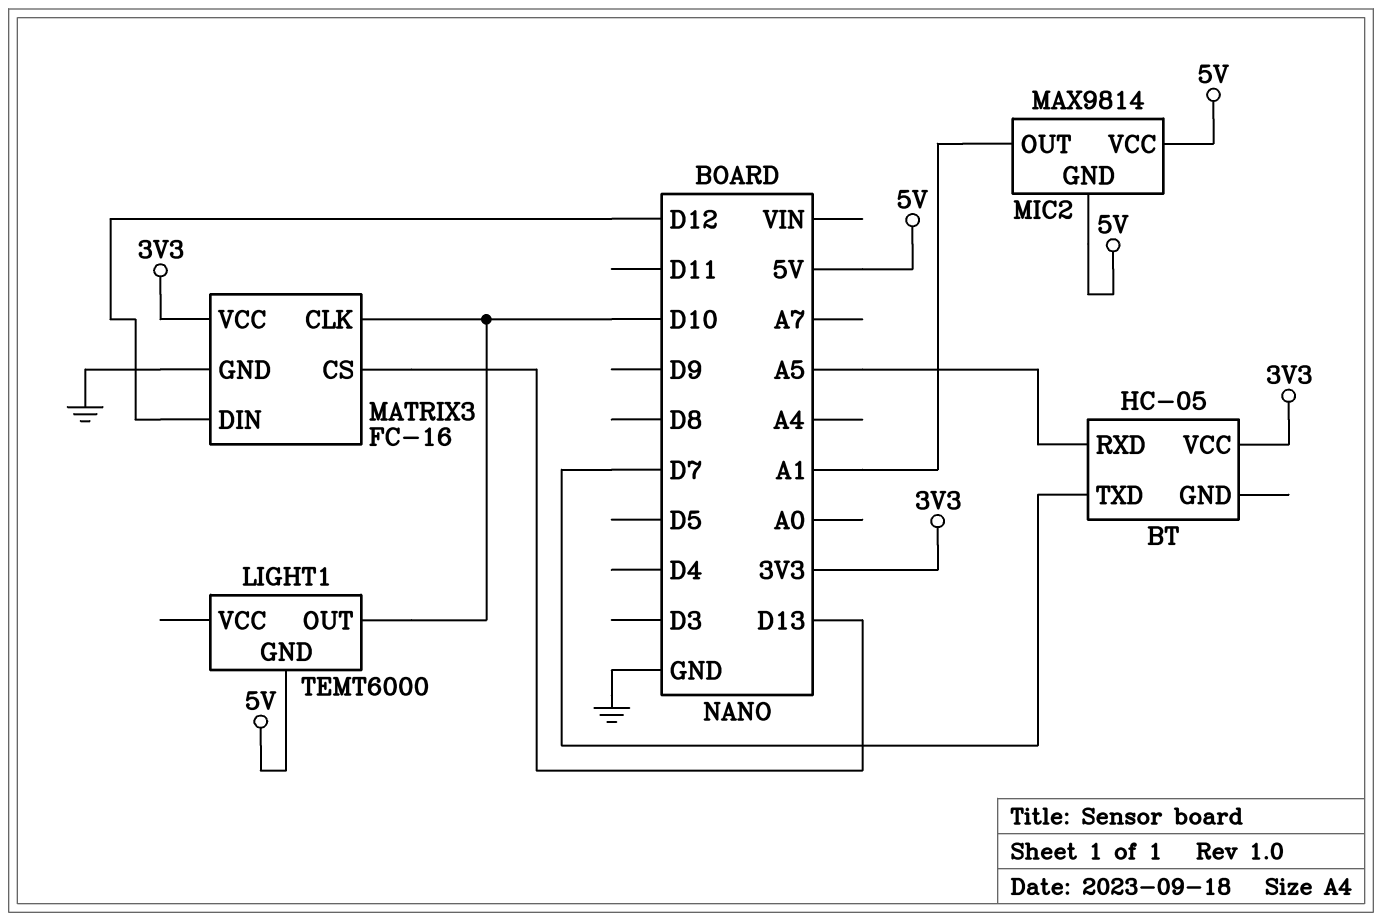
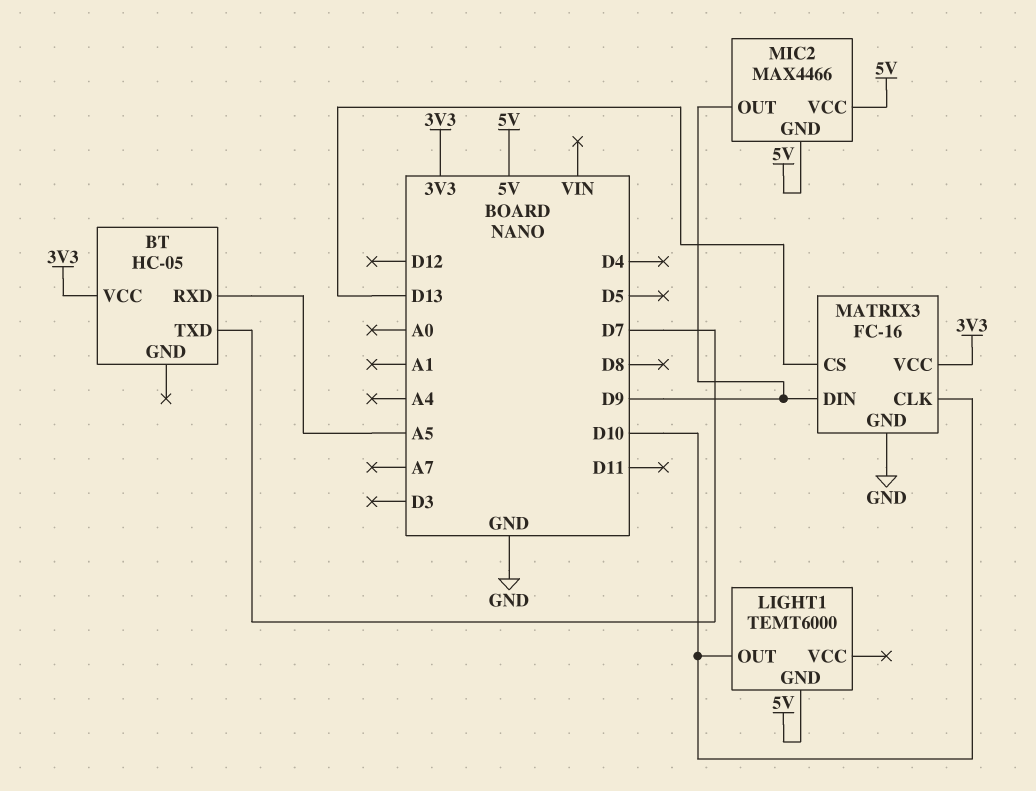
MATRIX3 pin DIN: D12 -> D9
MIC2: MAX9814 -> MAX4466
MIC2 pin OUT: A1 -> D9

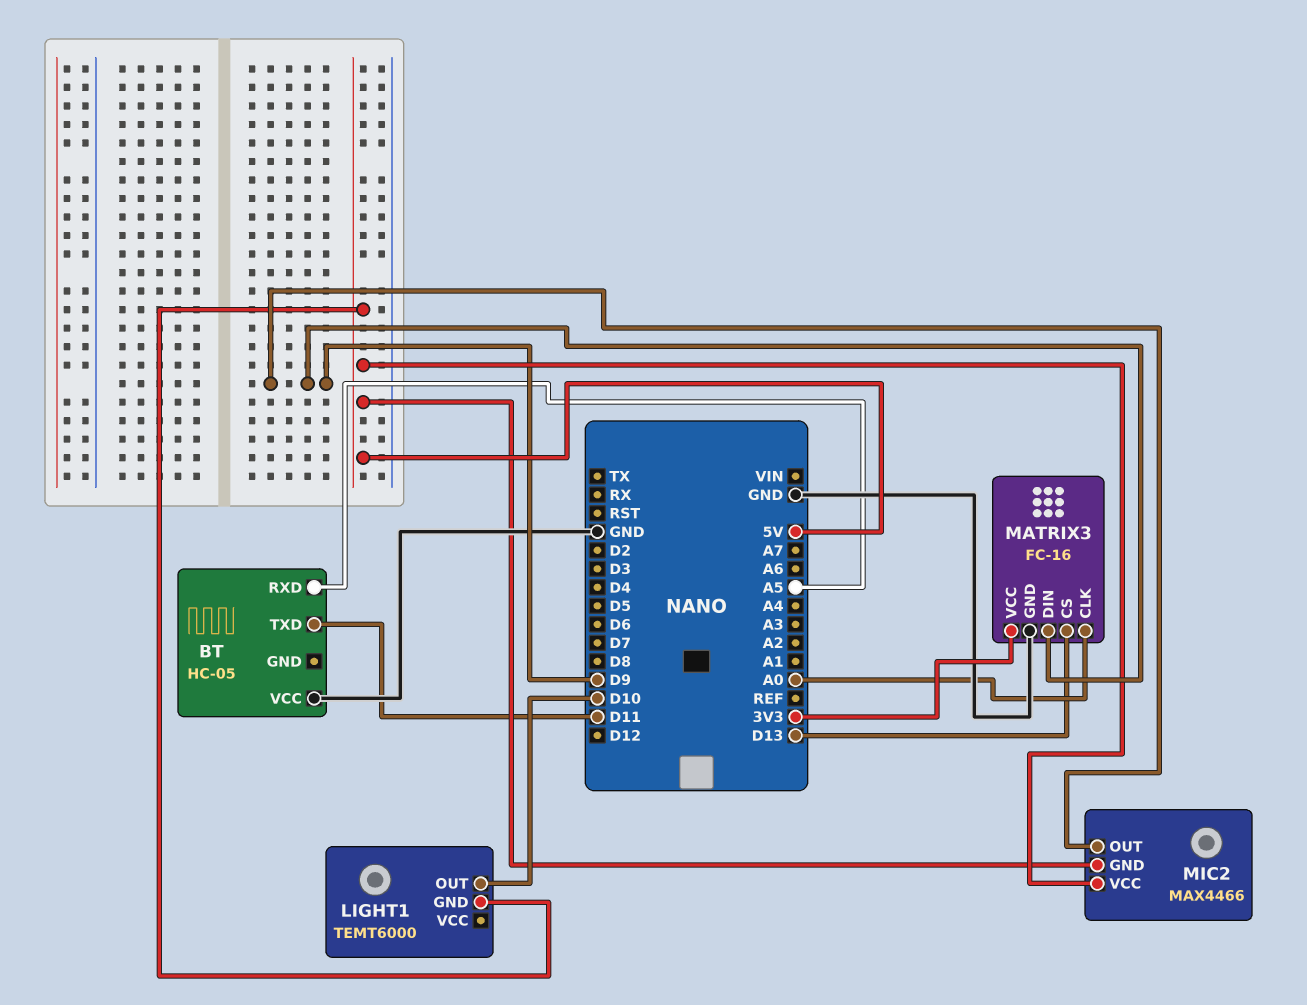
BT pin TXD: D7 -> D11
BT pin VCC: 3V3 -> GND
MATRIX3 pin CLK: D10 -> A0

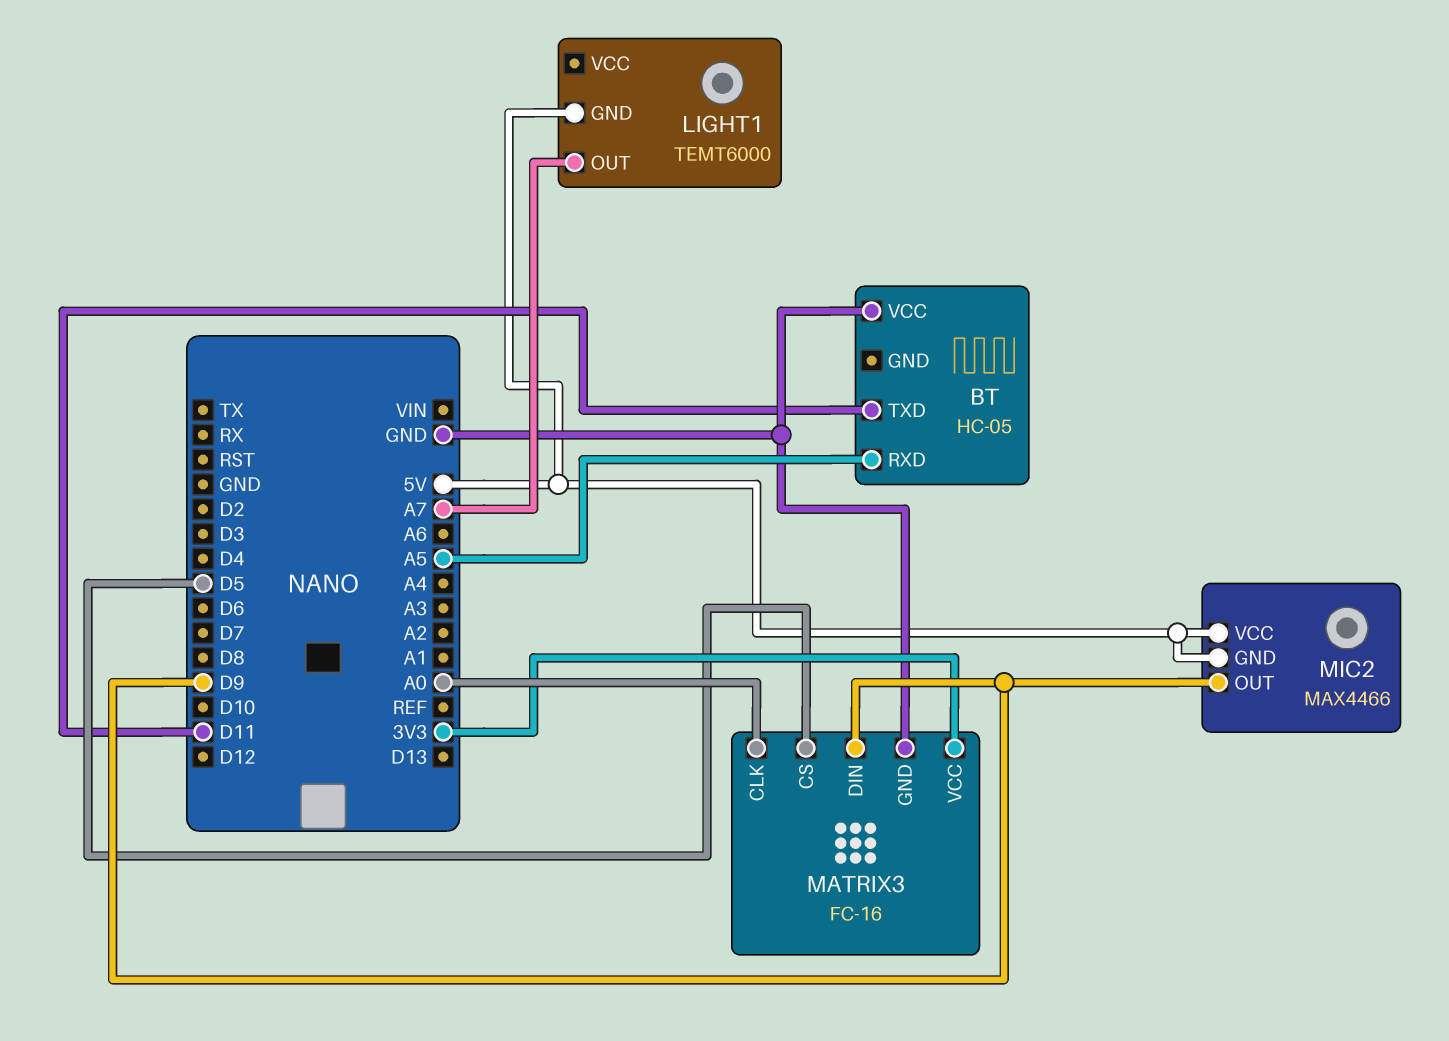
LIGHT1 pin OUT: D10 -> A7
MATRIX3 pin CS: D13 -> D5

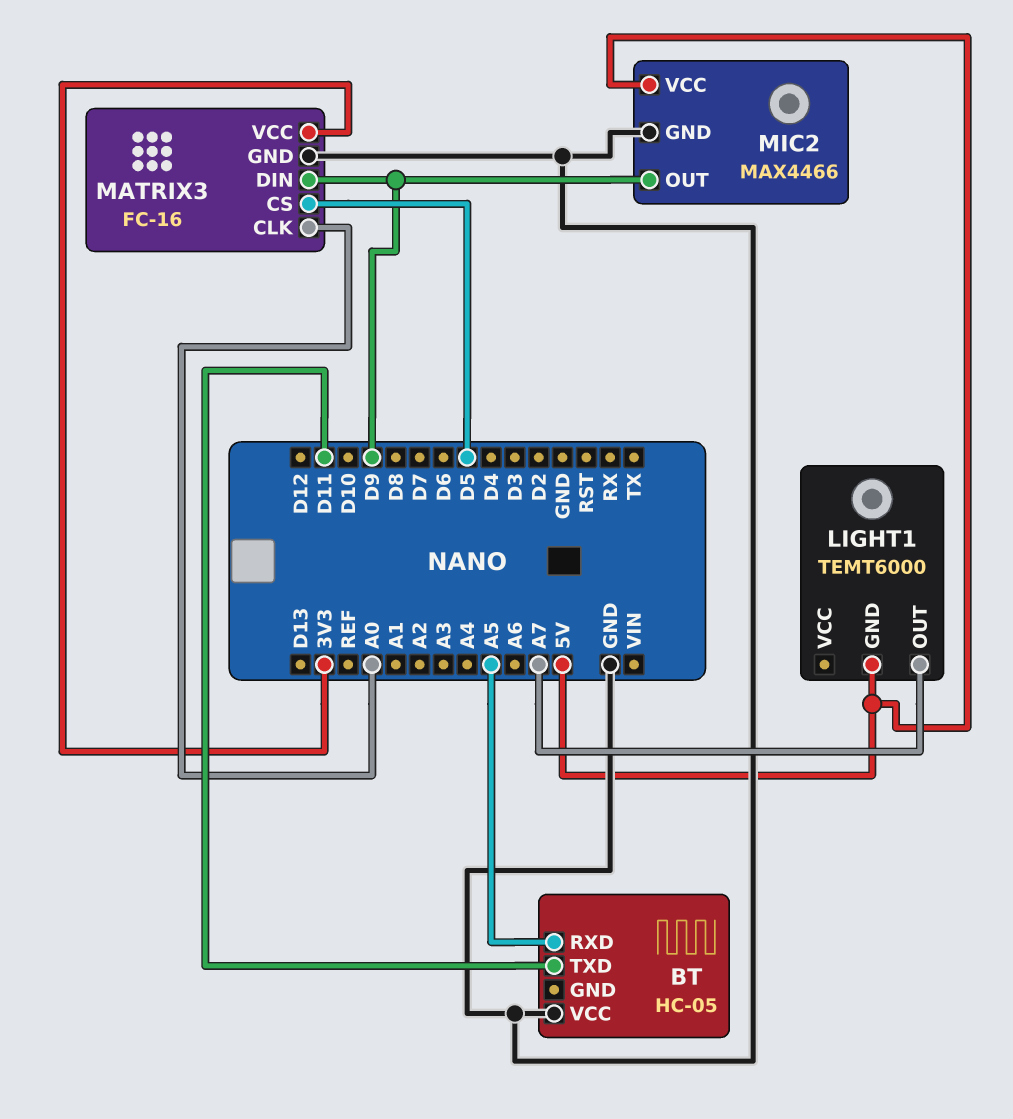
MIC2 pin GND: 5V -> GND

